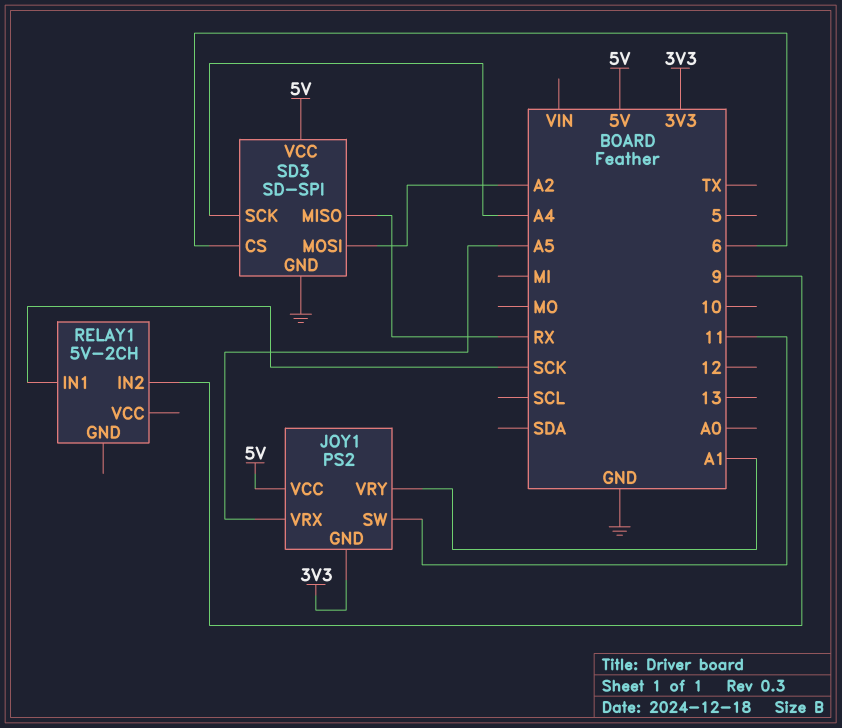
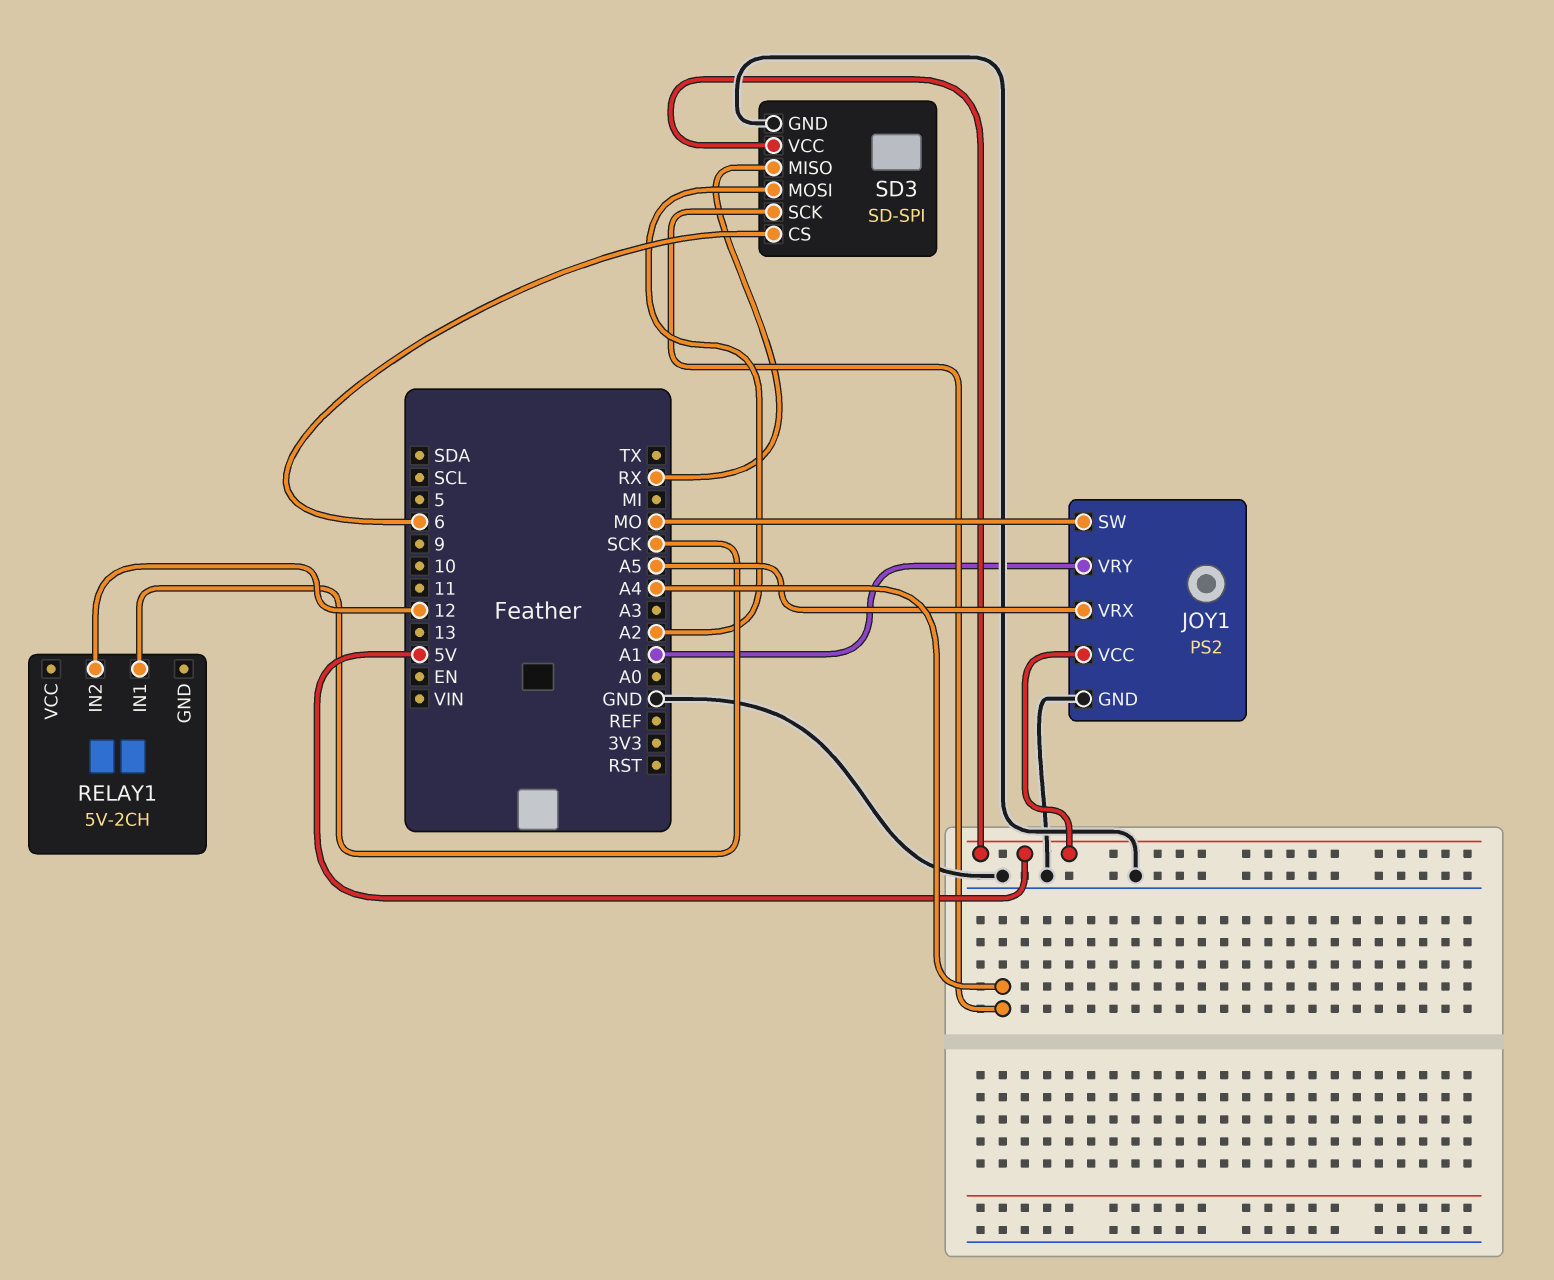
JOY1 pin GND: 3V3 -> GND
JOY1 pin SW: 11 -> MO
RELAY1 pin IN2: 9 -> 12

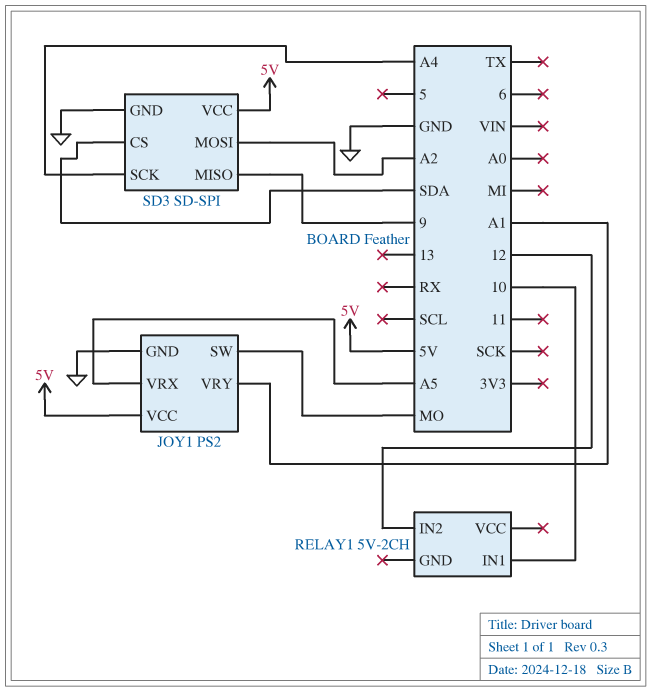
RELAY1 pin IN1: SCK -> 10
SD3 pin CS: 6 -> SDA
SD3 pin MISO: RX -> 9

